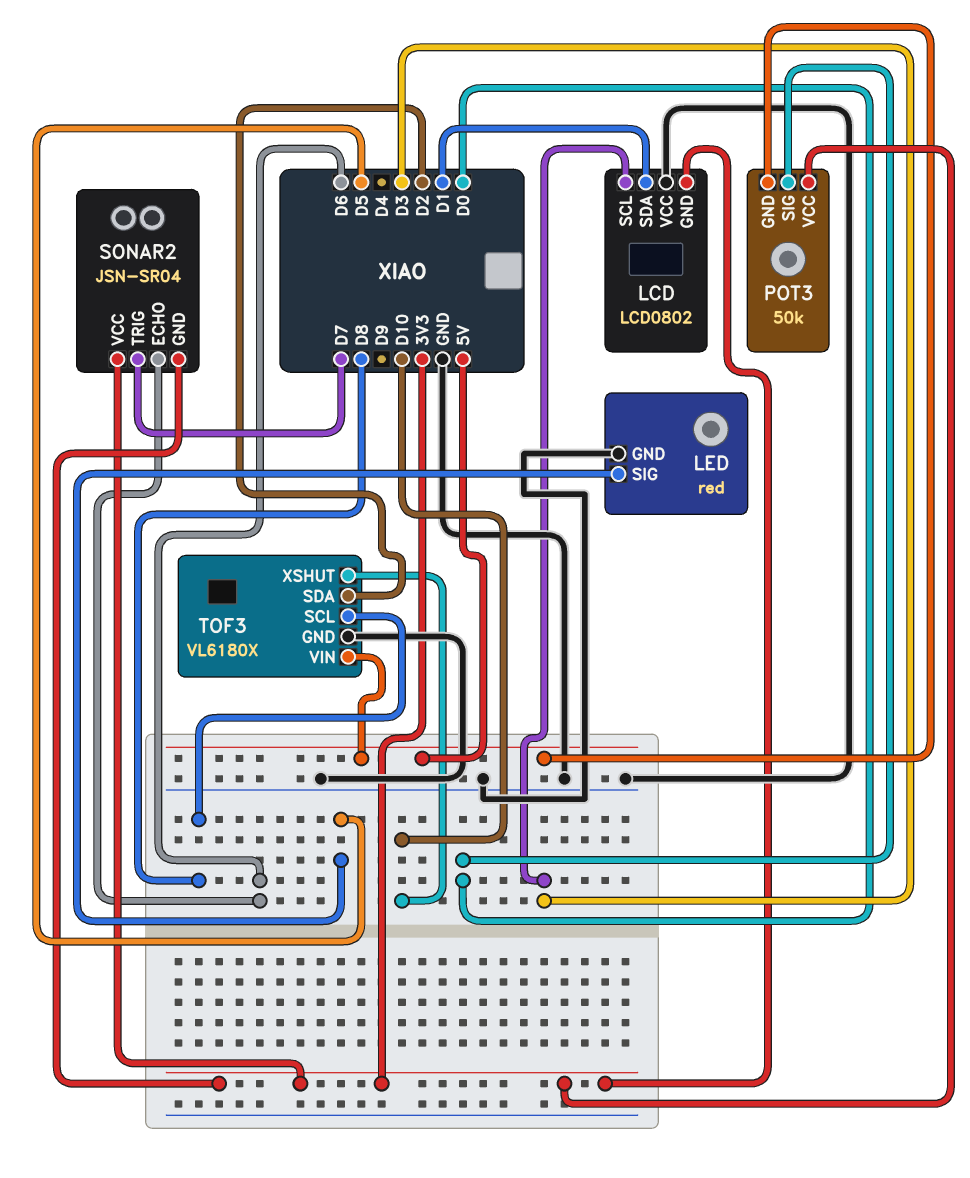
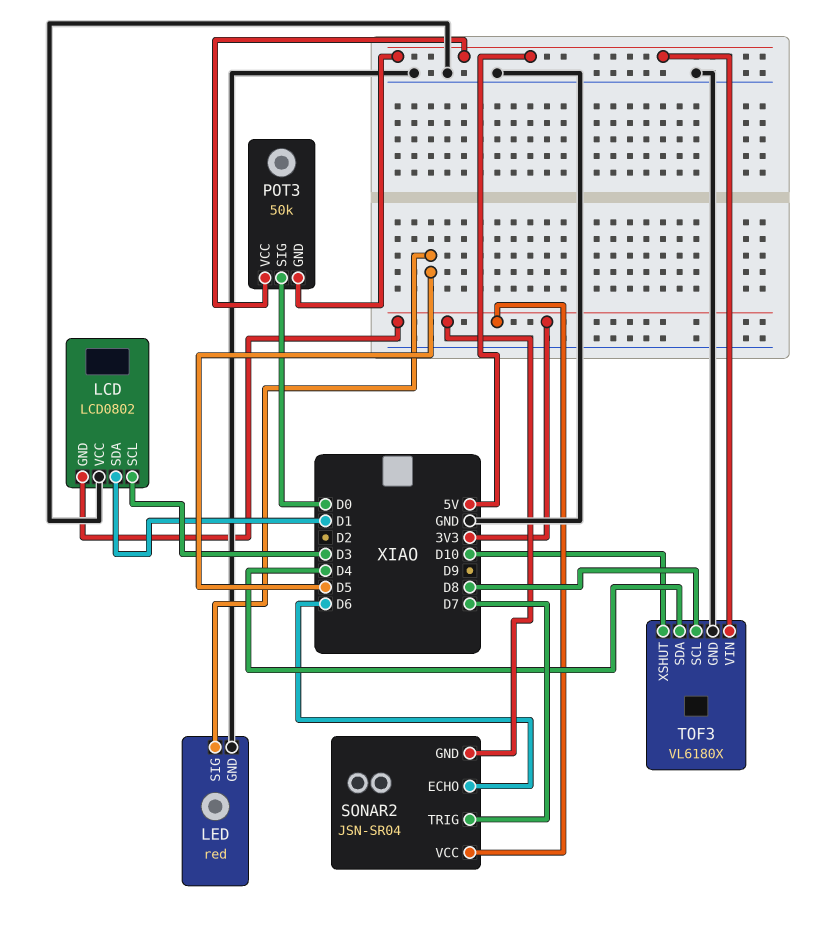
POT3 pin VCC: 3V3 -> 5V
TOF3 pin SDA: D2 -> D4

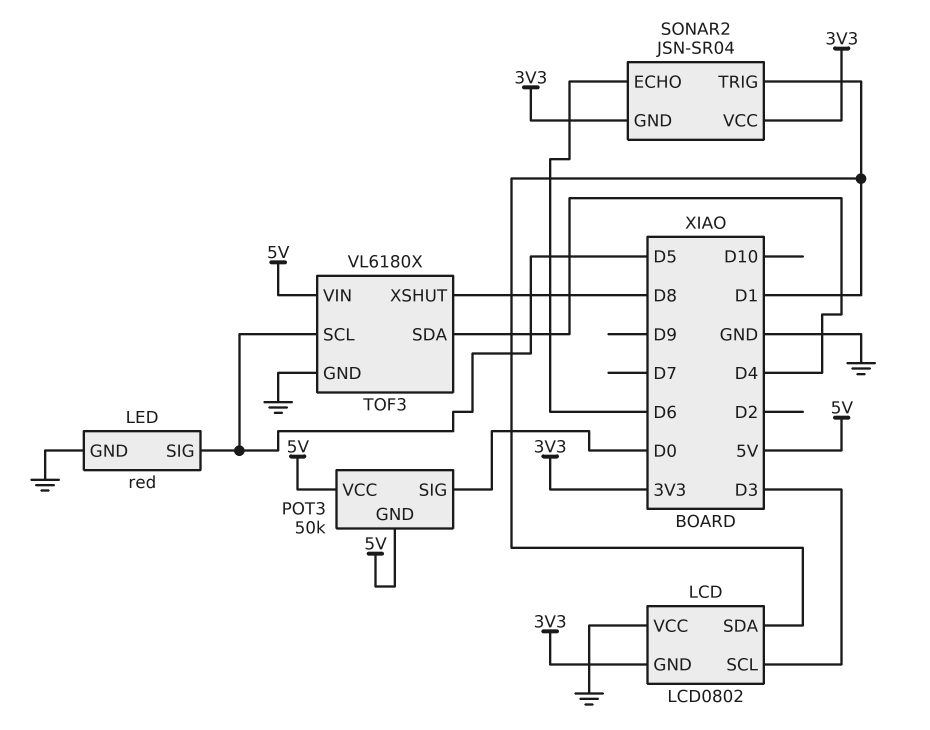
SONAR2 pin TRIG: D7 -> D1
TOF3 pin SCL: D8 -> D5
TOF3 pin XSHUT: D10 -> D8

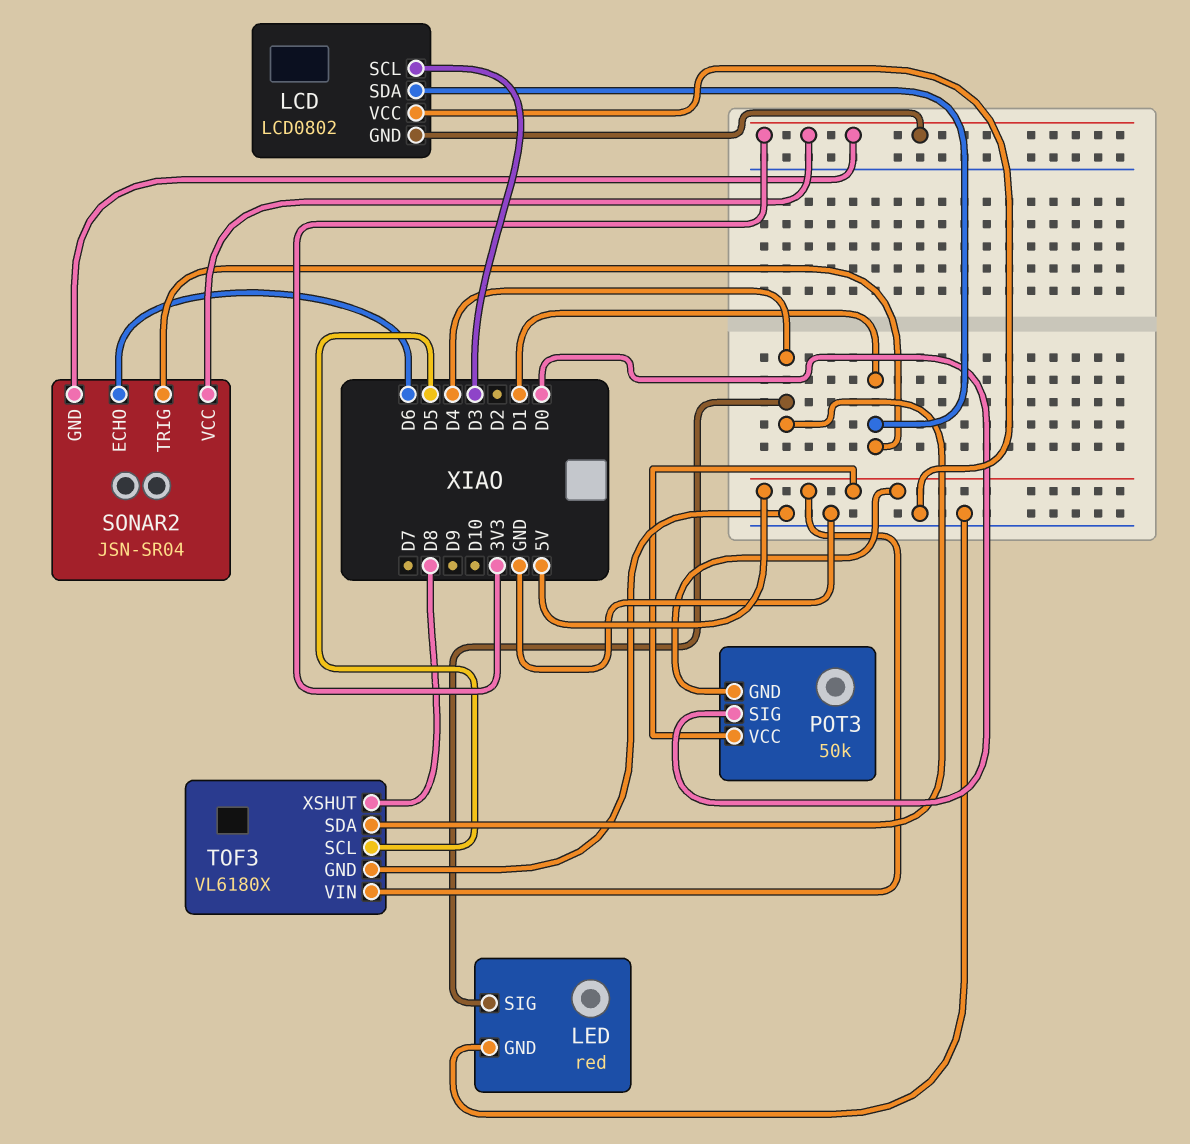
LED pin SIG: D5 -> D4

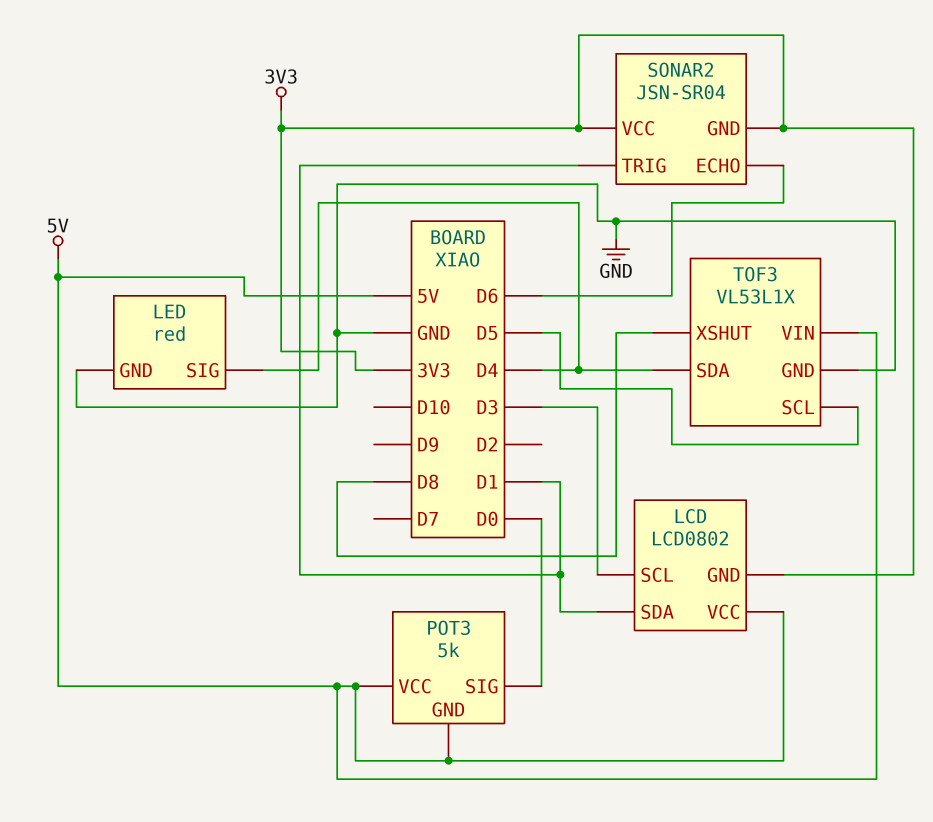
LCD pin VCC: GND -> 5V
POT3: 50k -> 5k
TOF3: VL6180X -> VL53L1X

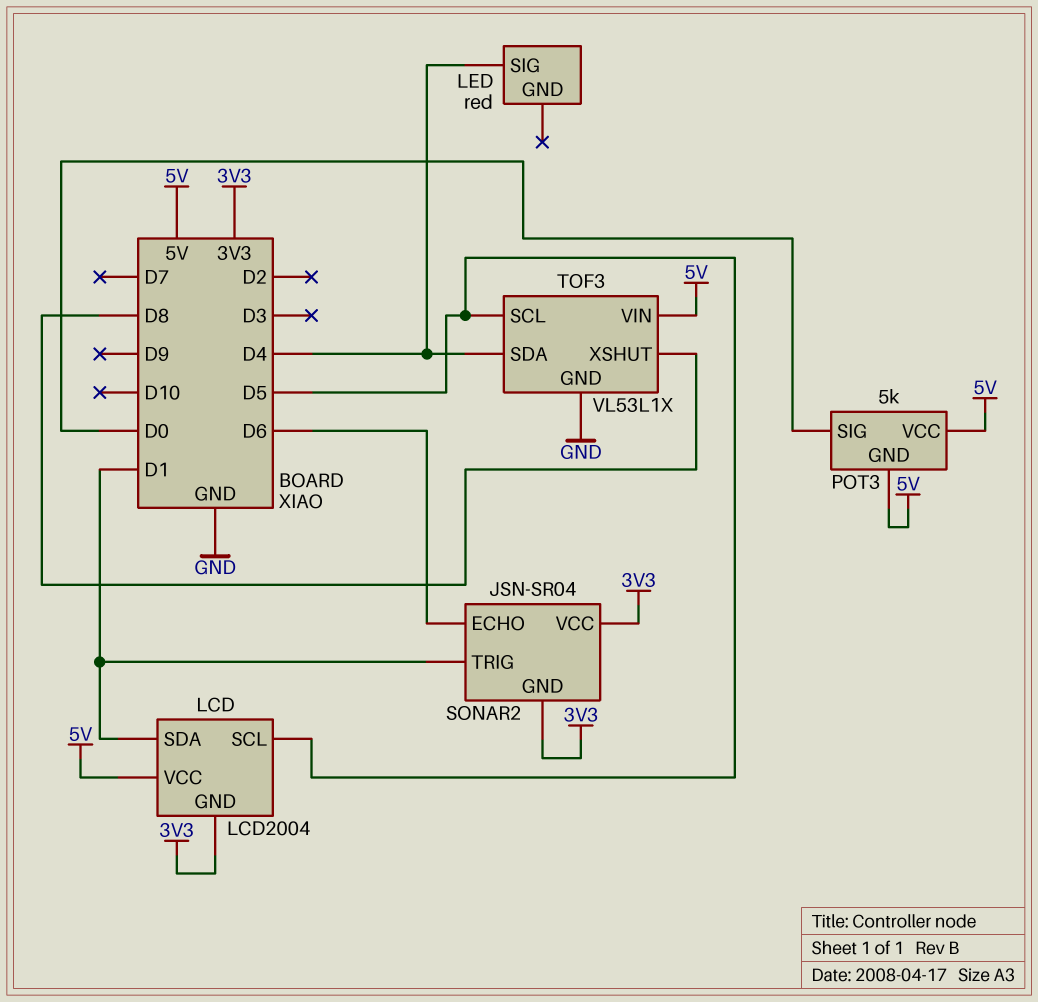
LCD: LCD0802 -> LCD2004
LCD pin SCL: D3 -> D5
LED pin GND: GND -> none

